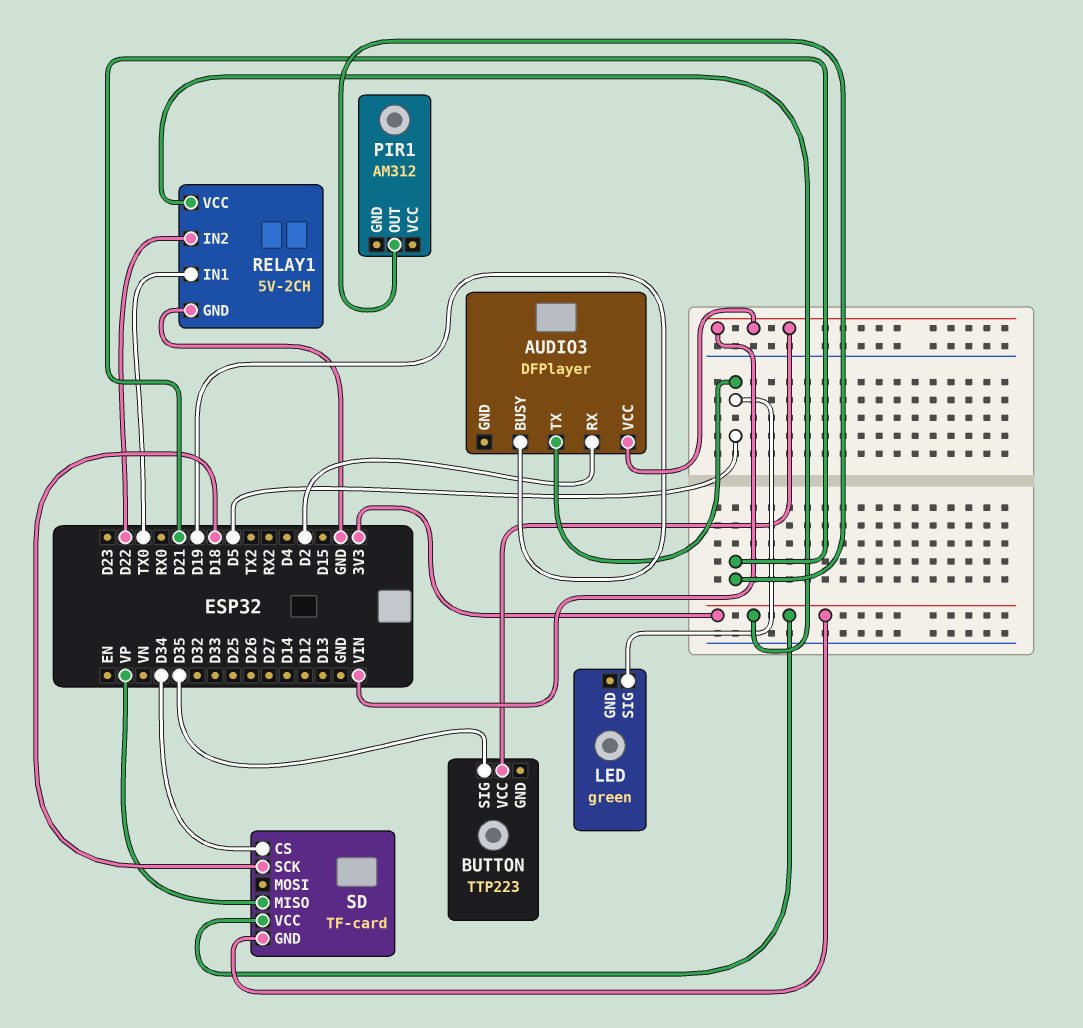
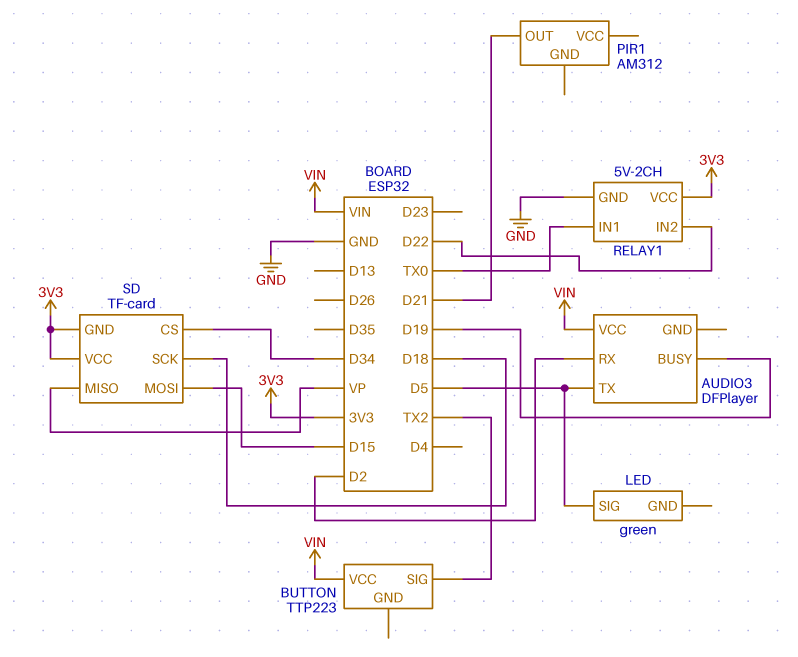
BUTTON pin SIG: D35 -> TX2
SD pin MOSI: none -> D15

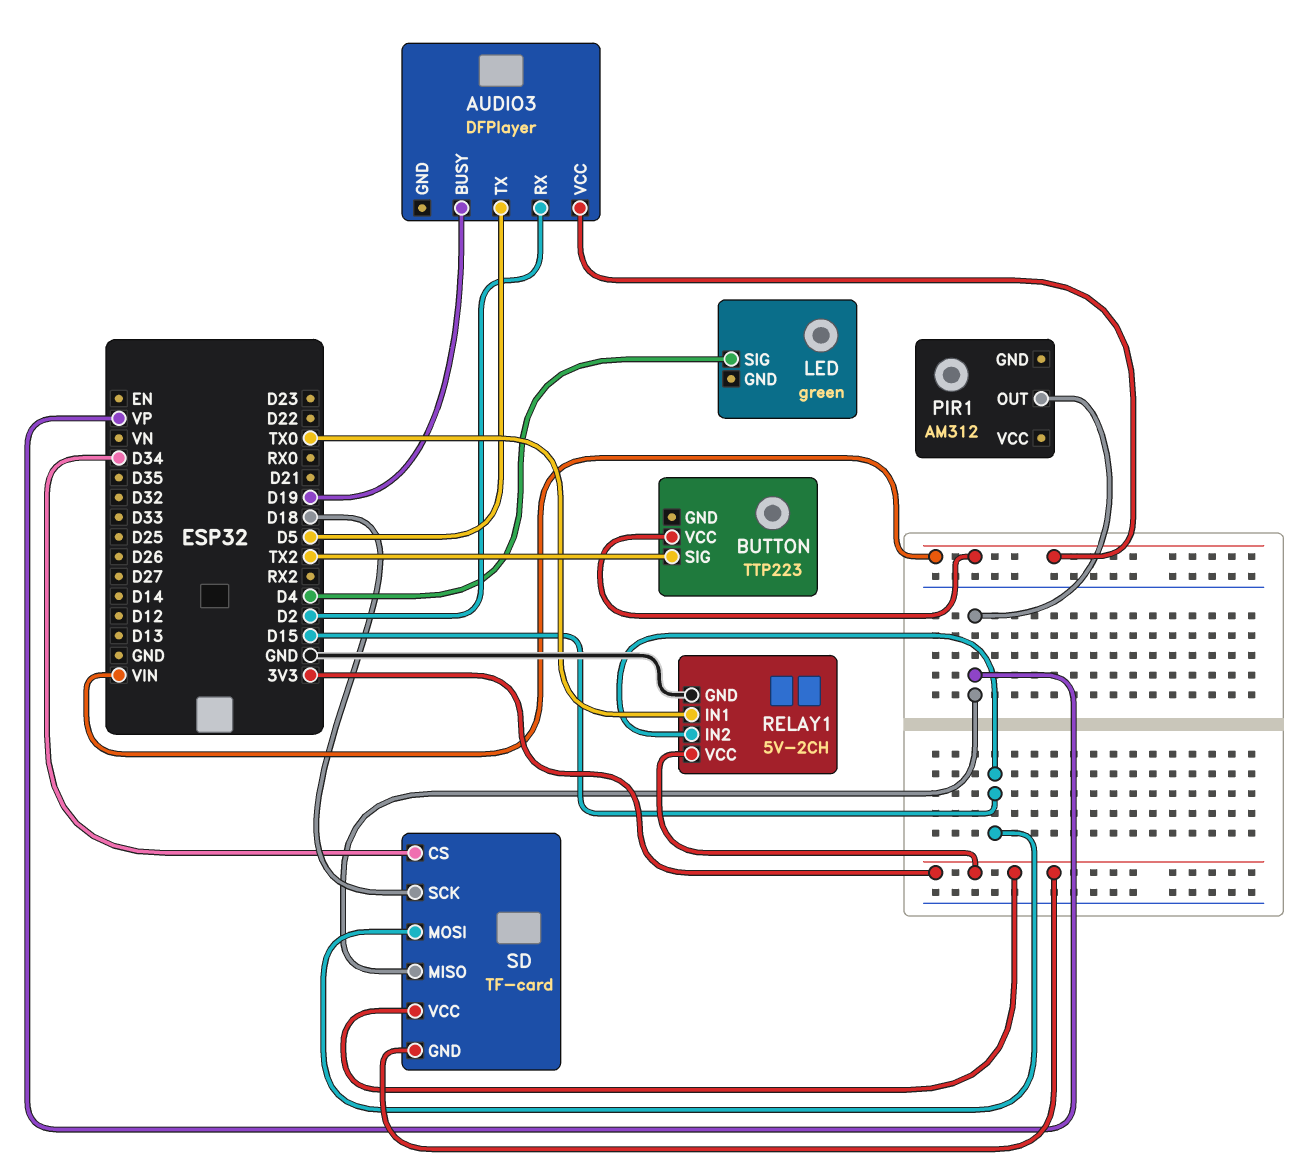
LED pin SIG: D5 -> D4
PIR1 pin OUT: D21 -> VP
RELAY1 pin IN2: D22 -> D15

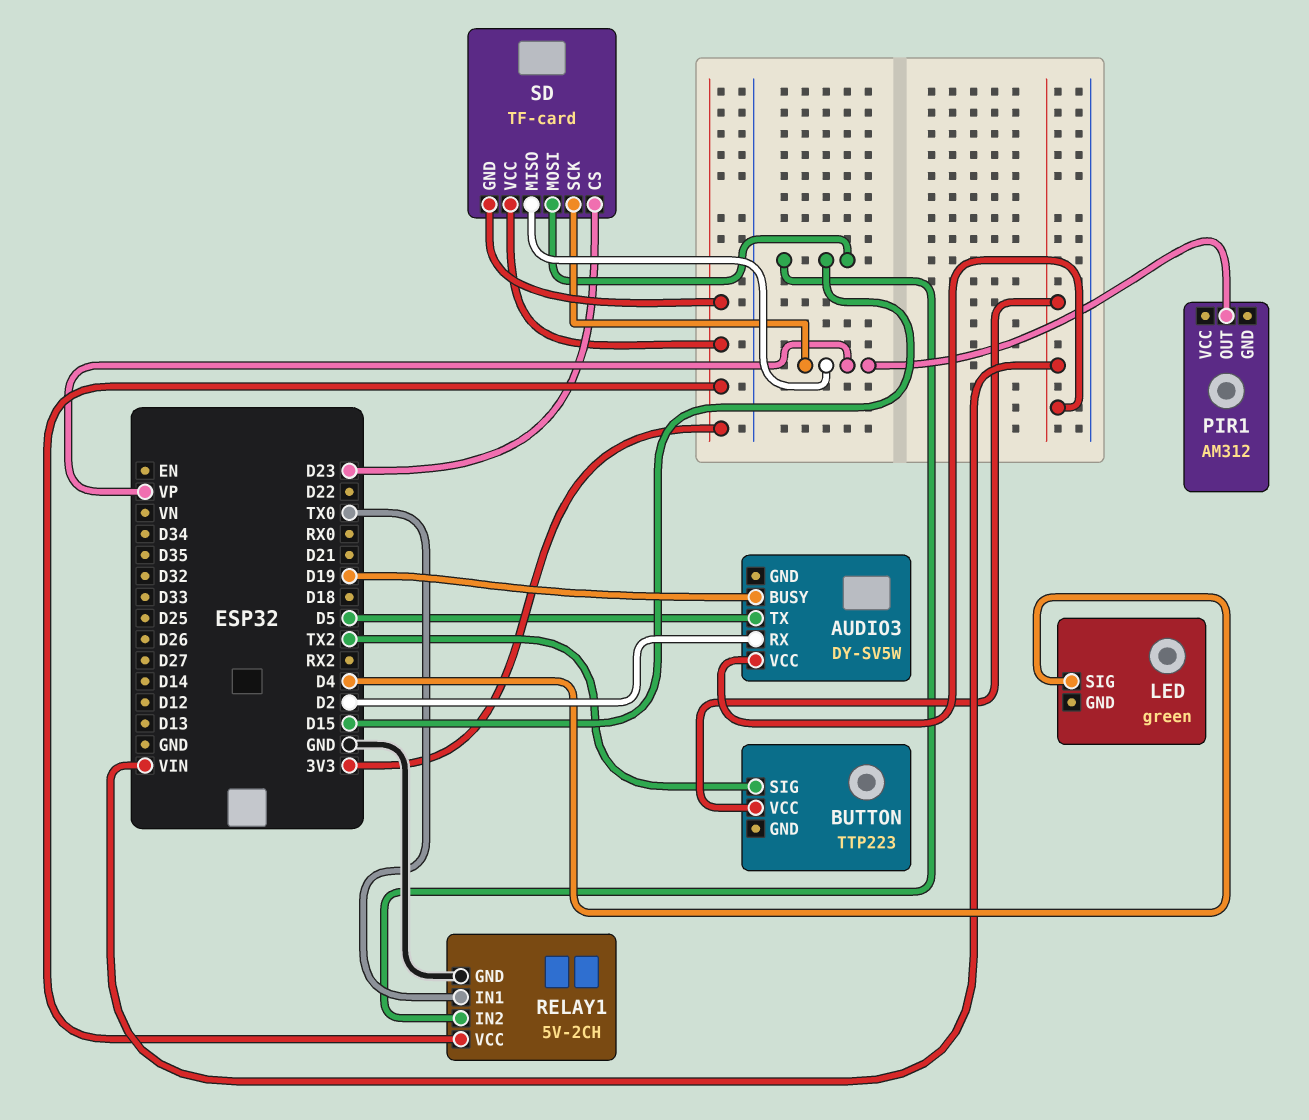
AUDIO3: DFPlayer -> DY-SV5W
SD pin CS: D34 -> D23
SD pin SCK: D18 -> VP

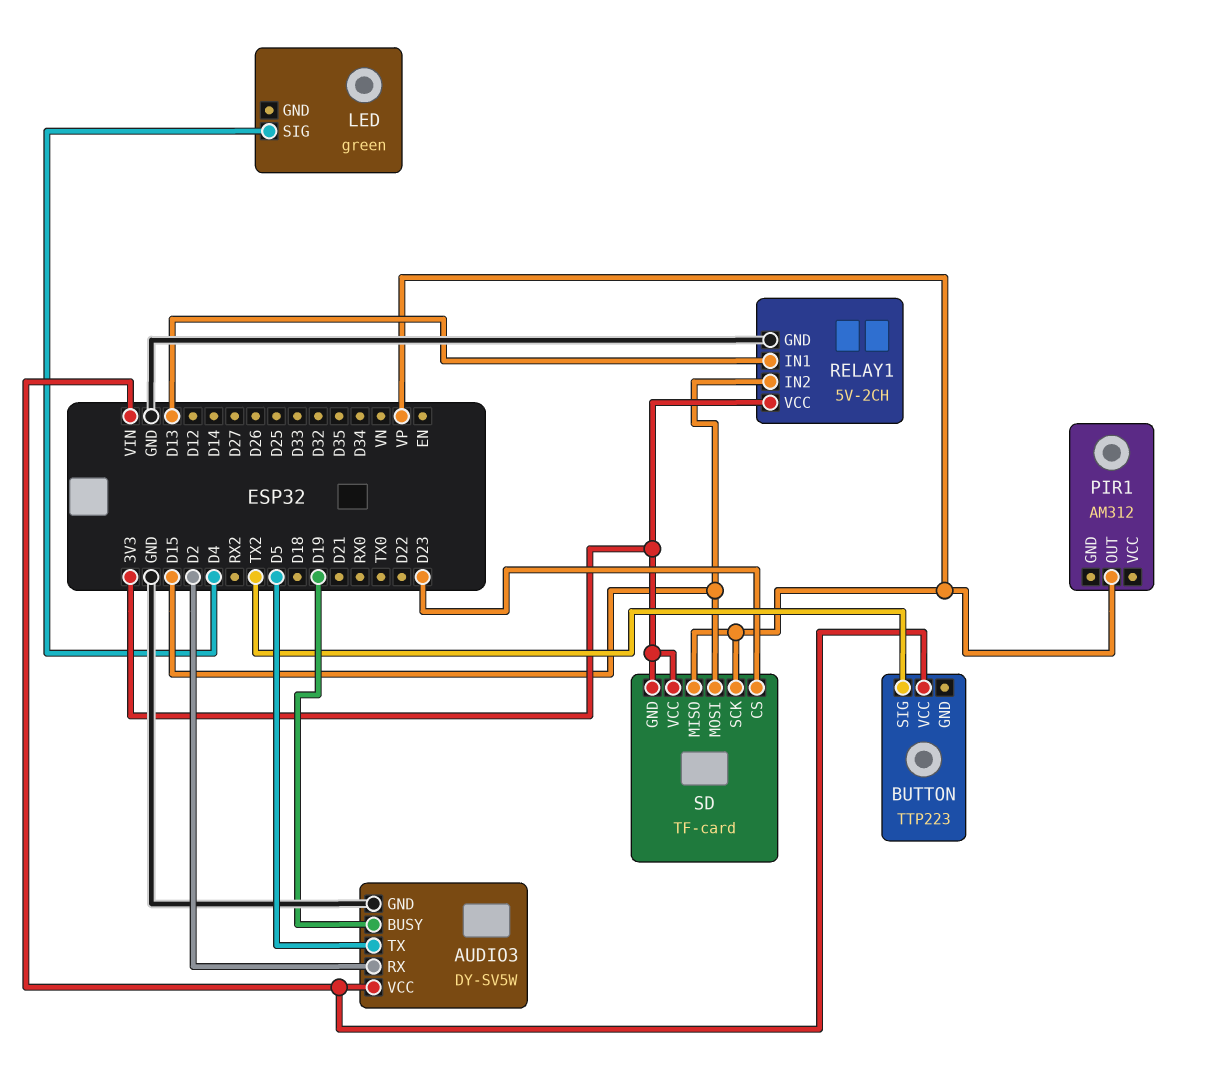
AUDIO3 pin GND: none -> GND
RELAY1 pin IN1: TX0 -> D13

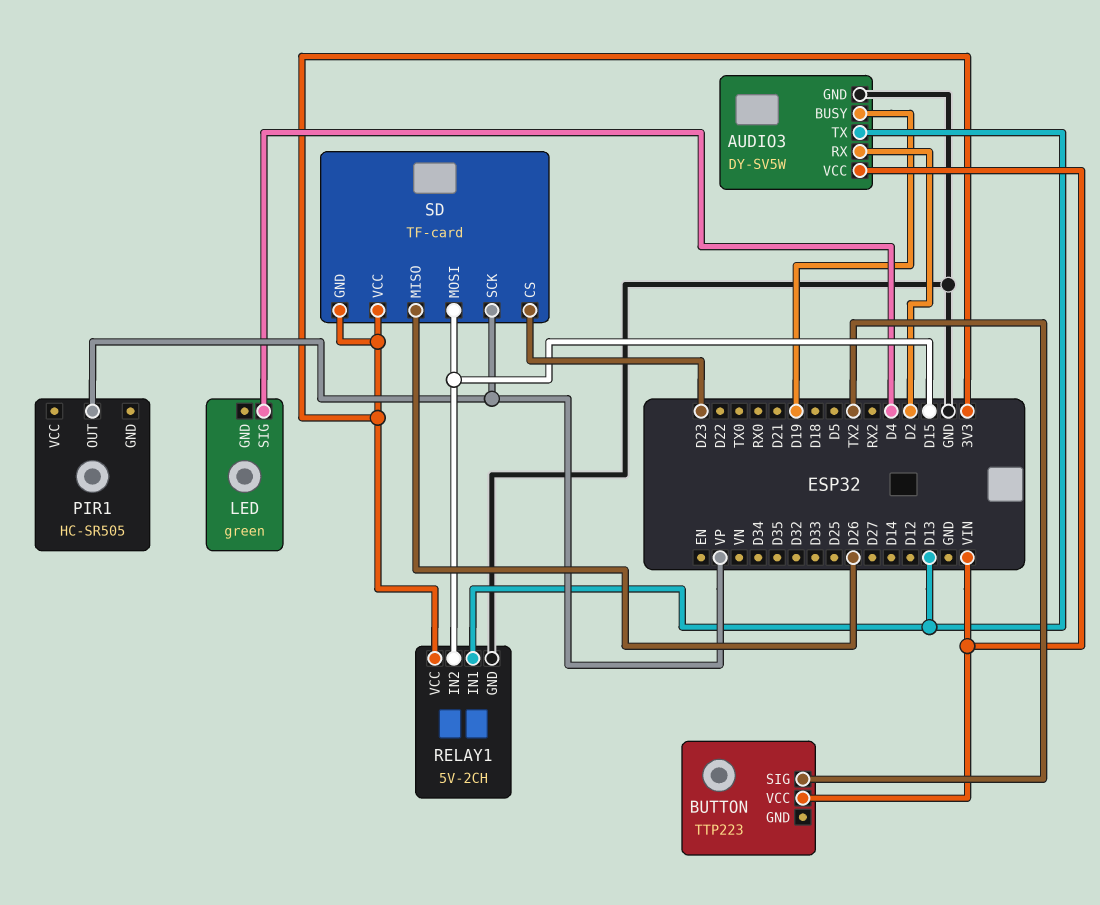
AUDIO3 pin TX: D5 -> D13
PIR1: AM312 -> HC-SR505
SD pin MISO: VP -> D26

